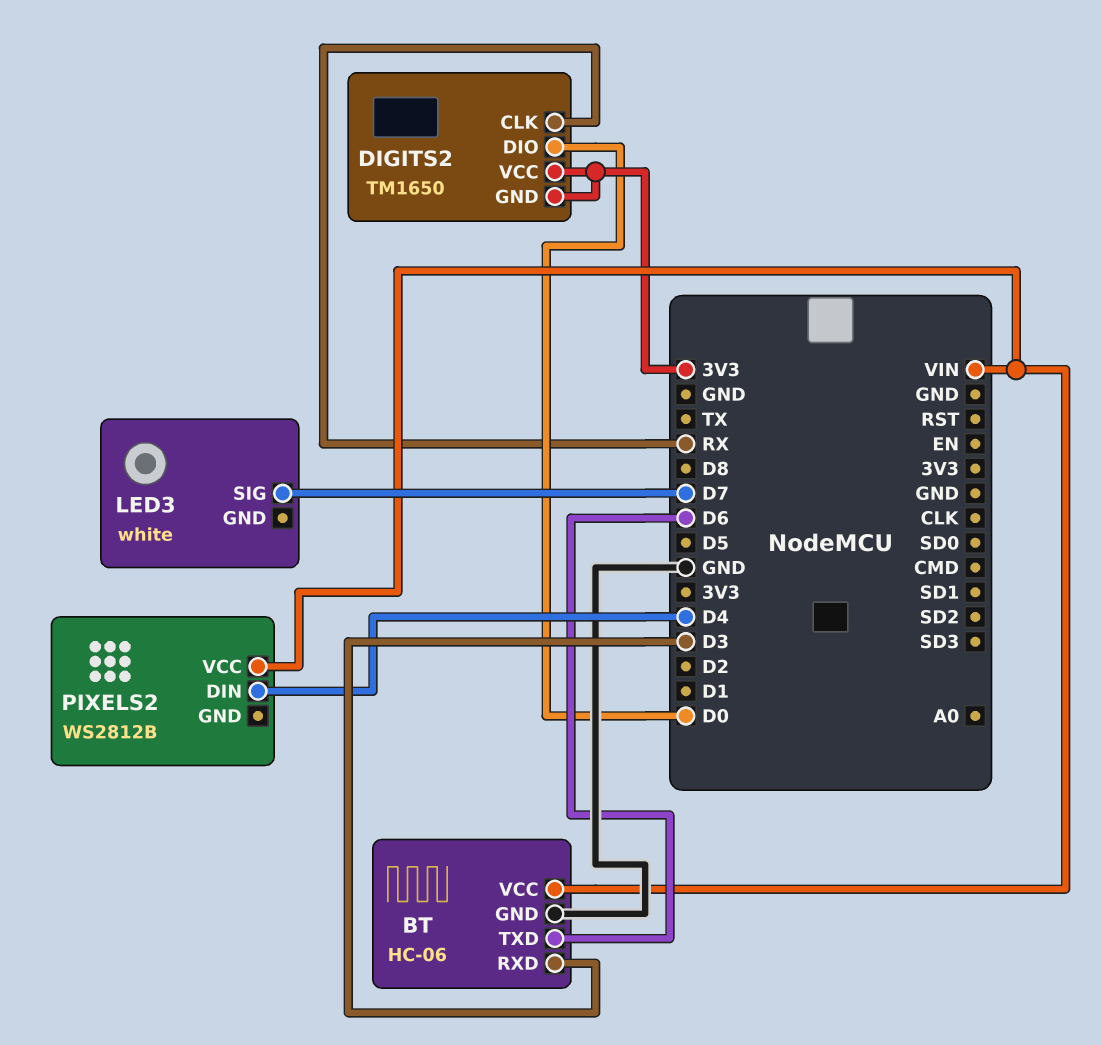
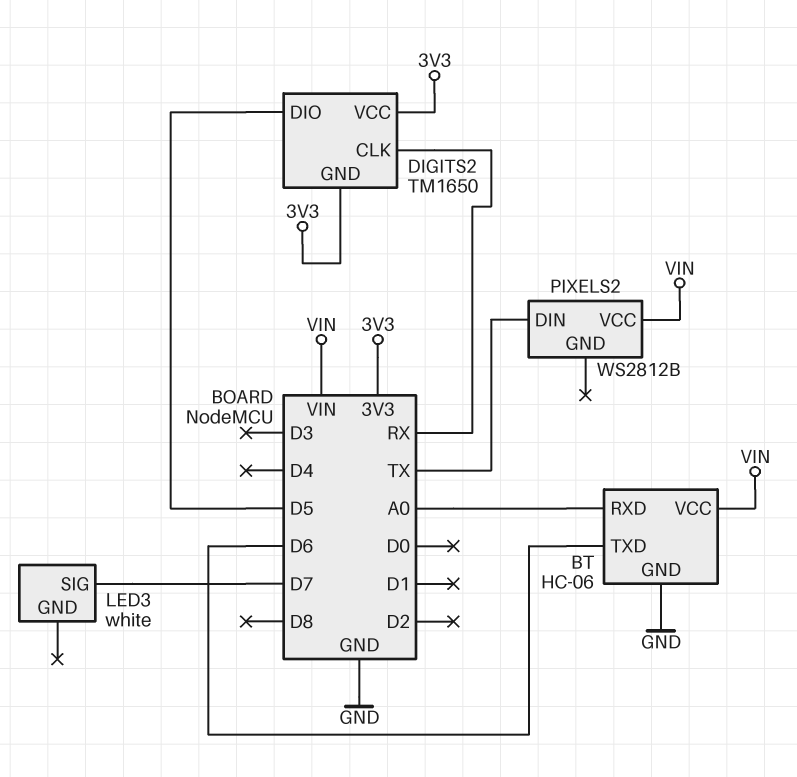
BT pin RXD: D3 -> A0
DIGITS2 pin DIO: D0 -> D5
PIXELS2 pin DIN: D4 -> TX

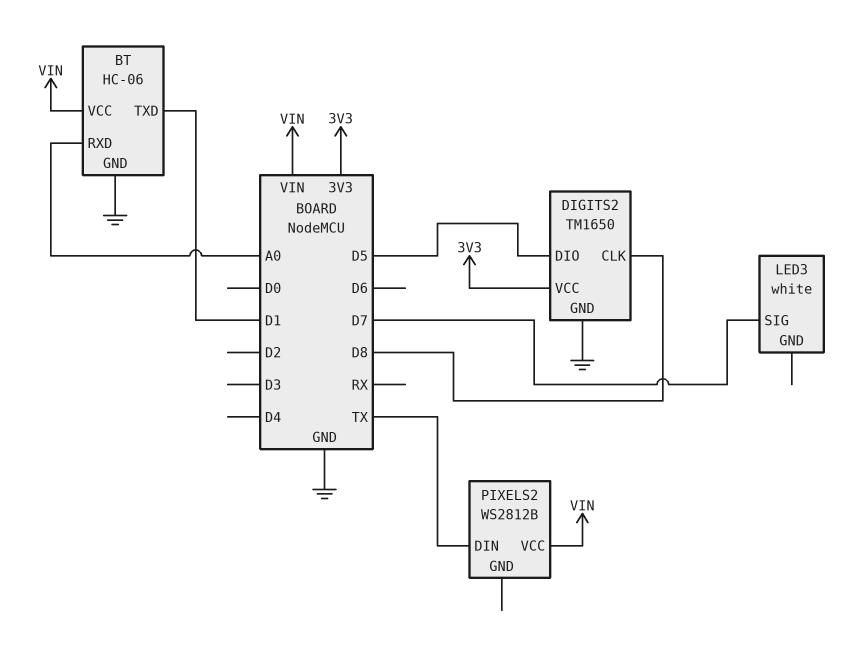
BT pin TXD: D6 -> D1
DIGITS2 pin CLK: RX -> D8
DIGITS2 pin GND: 3V3 -> GND

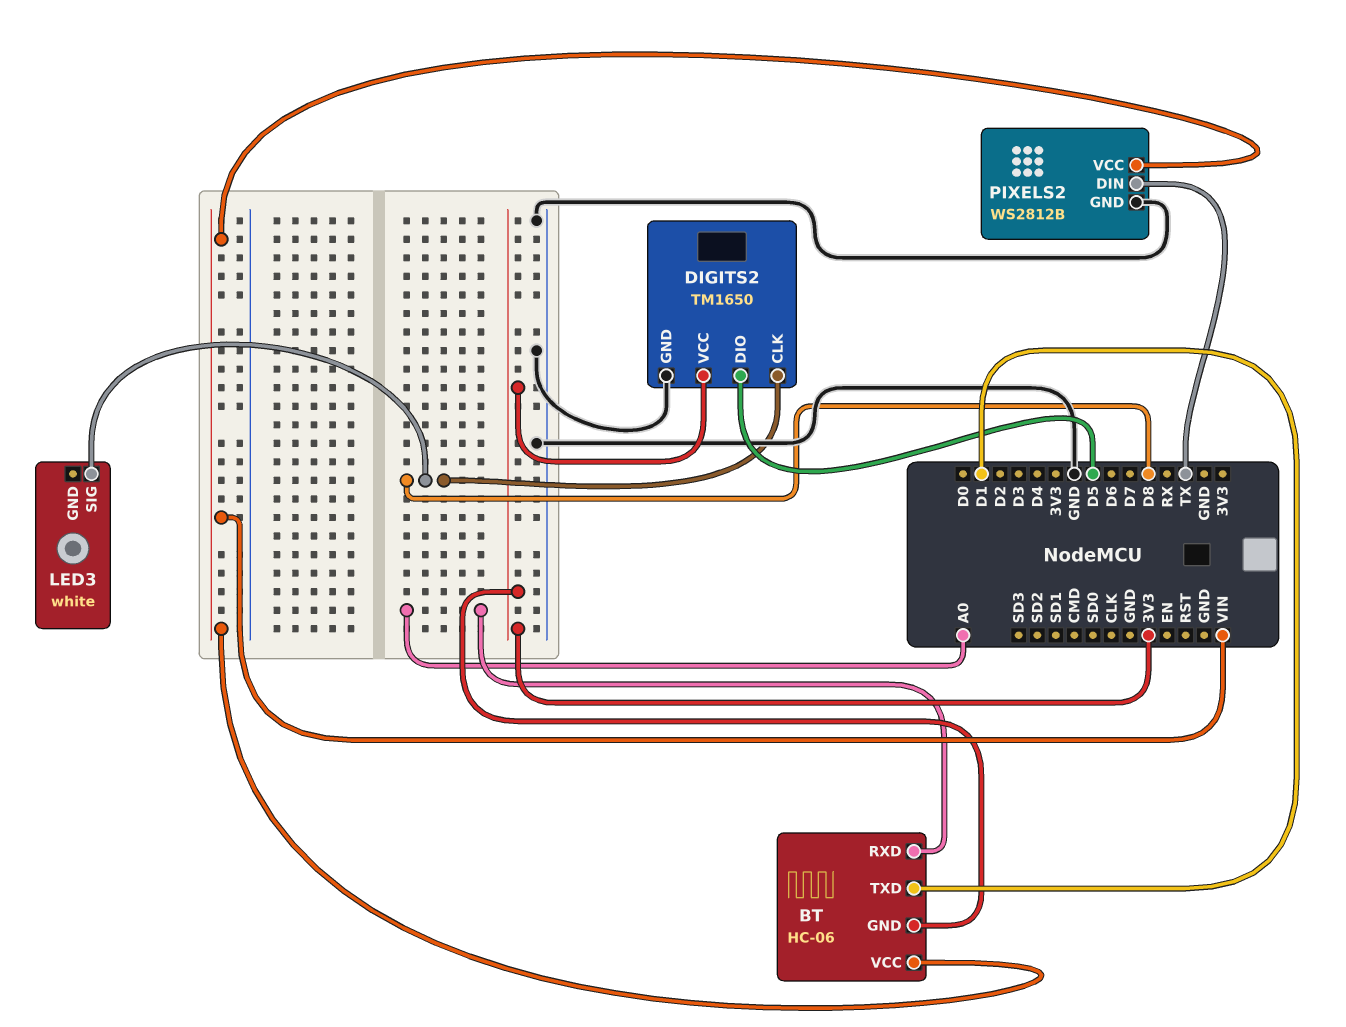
BT pin GND: GND -> 3V3
LED3 pin SIG: D7 -> D8
PIXELS2 pin GND: none -> GND

